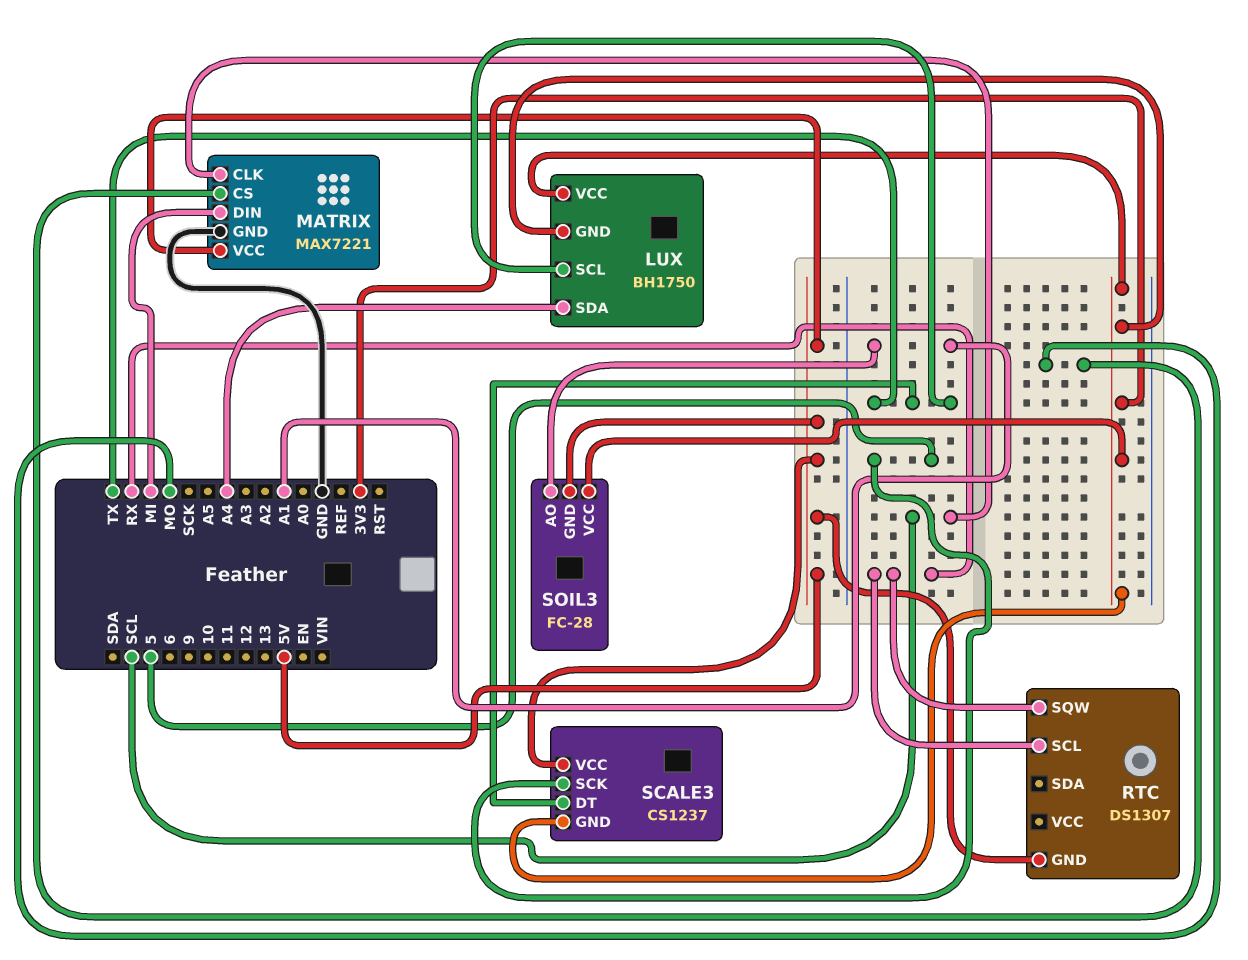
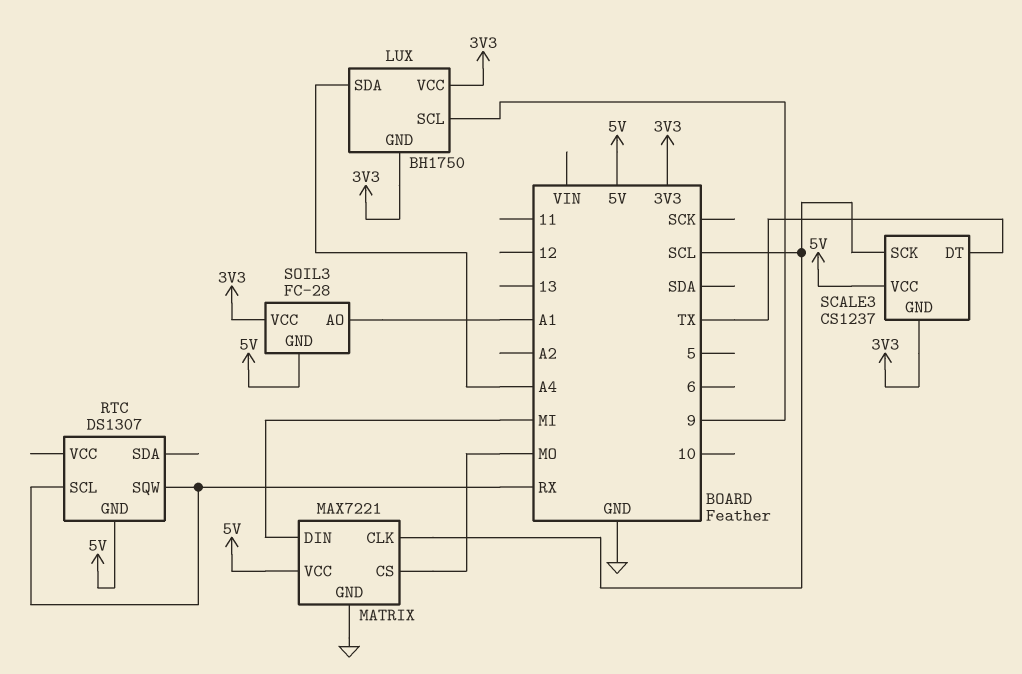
LUX pin SCL: TX -> 9
SCALE3 pin SCK: 5 -> SCL

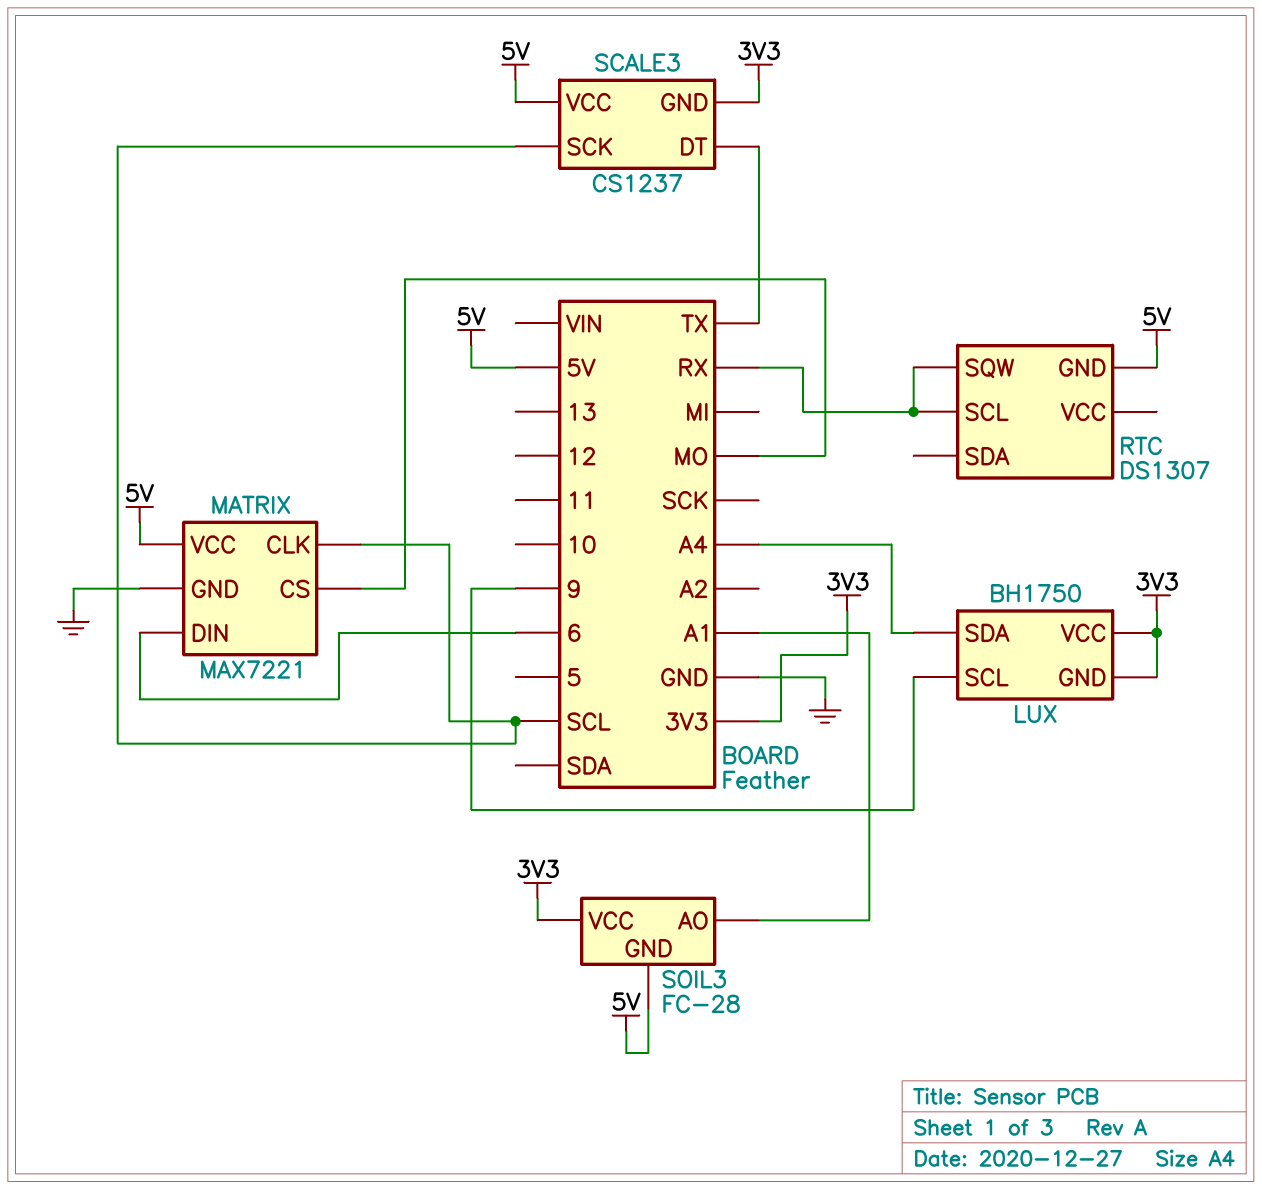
MATRIX pin DIN: MI -> 6

